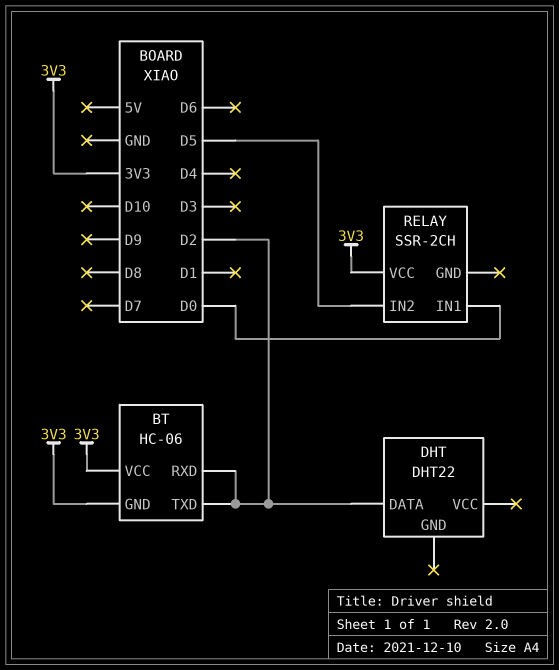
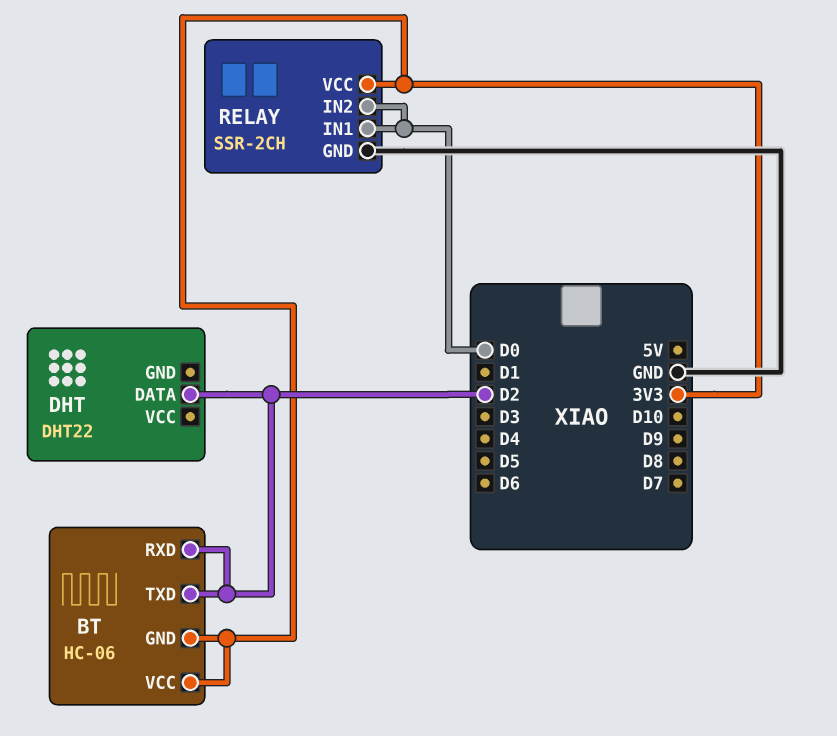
RELAY pin GND: none -> GND
RELAY pin IN2: D5 -> D0

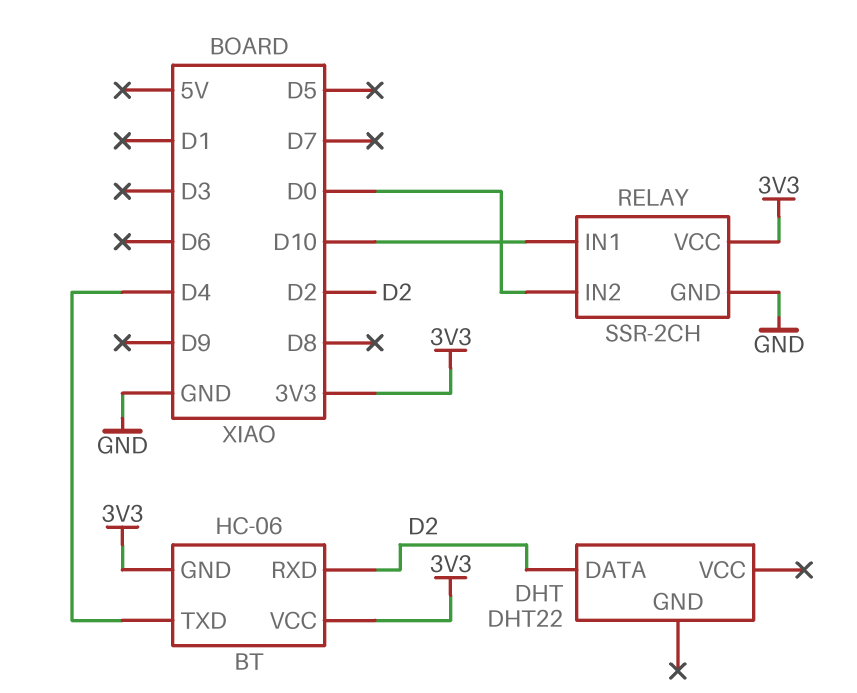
BT pin TXD: D2 -> D4
RELAY pin IN1: D0 -> D10

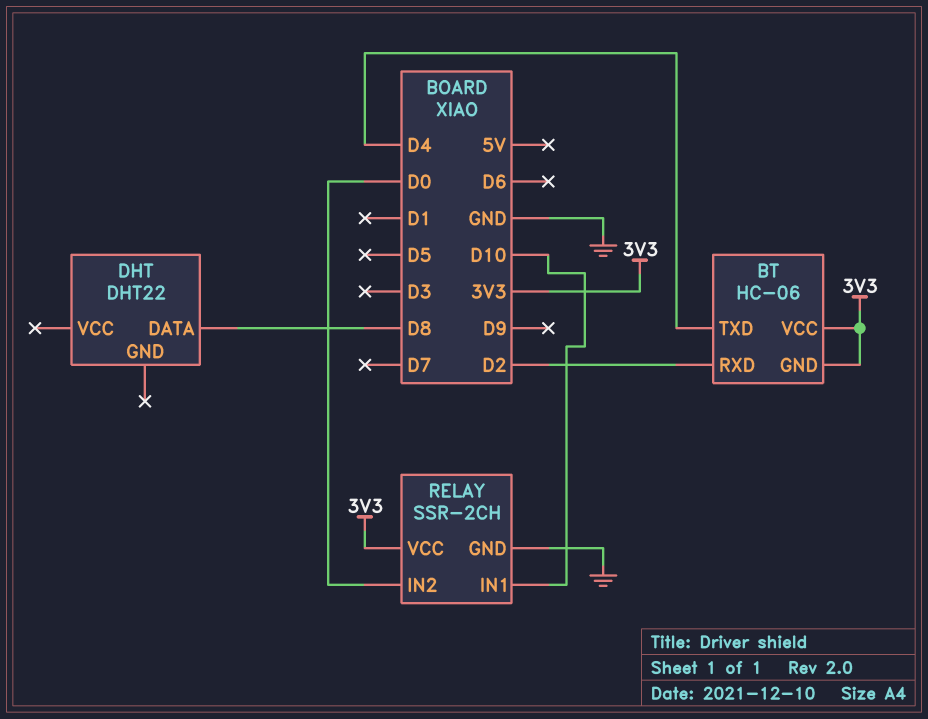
DHT pin DATA: D2 -> D8

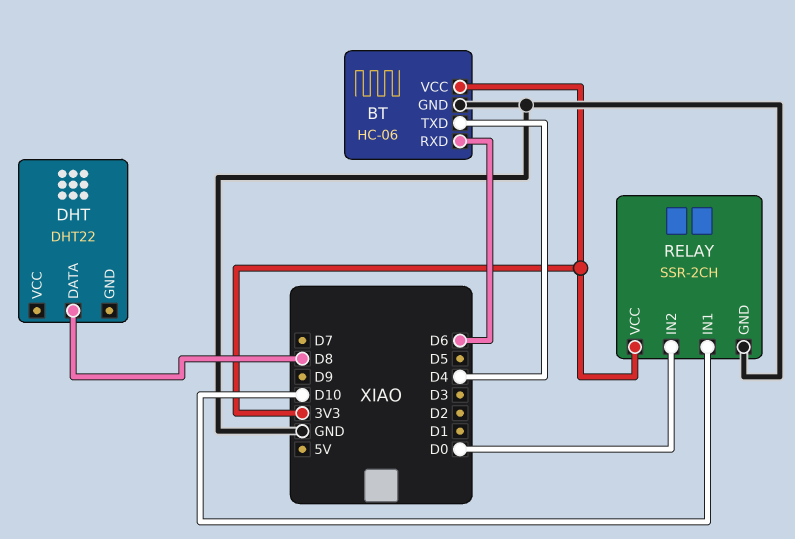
BT pin GND: 3V3 -> GND
BT pin RXD: D2 -> D6

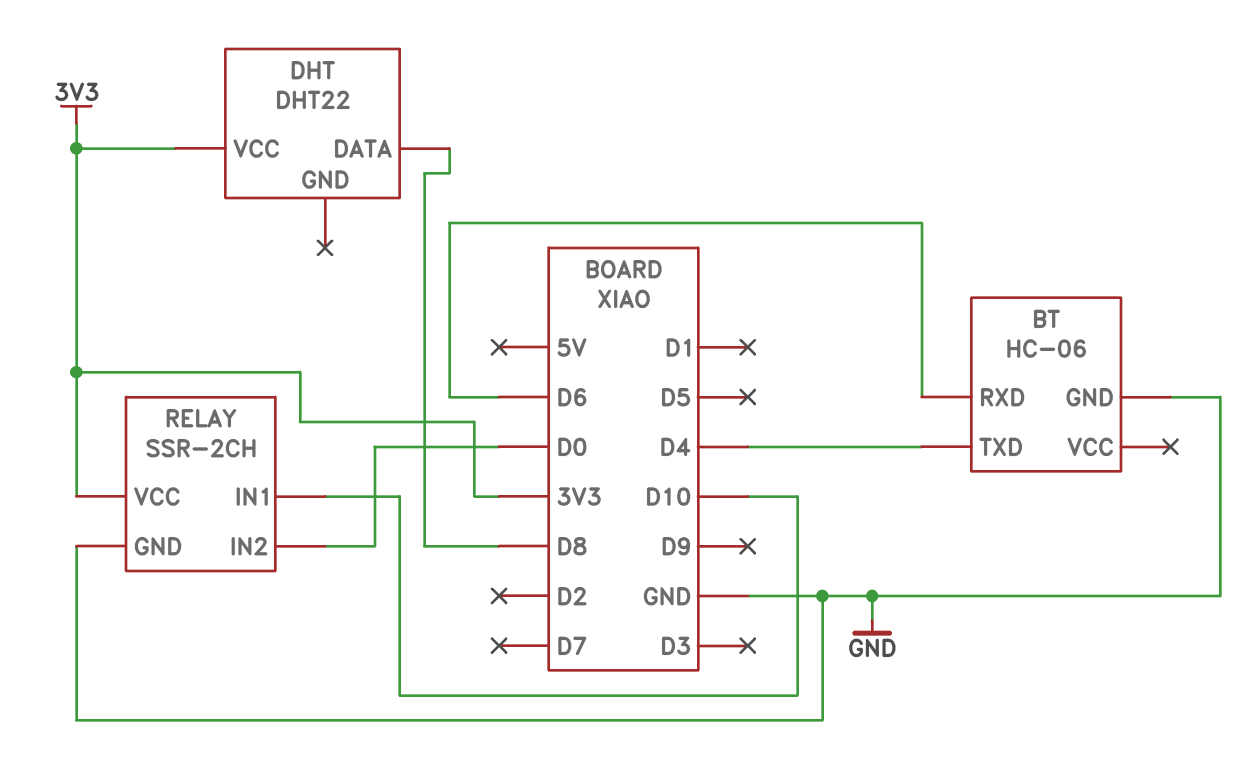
BT pin VCC: 3V3 -> none
DHT pin VCC: none -> 3V3

